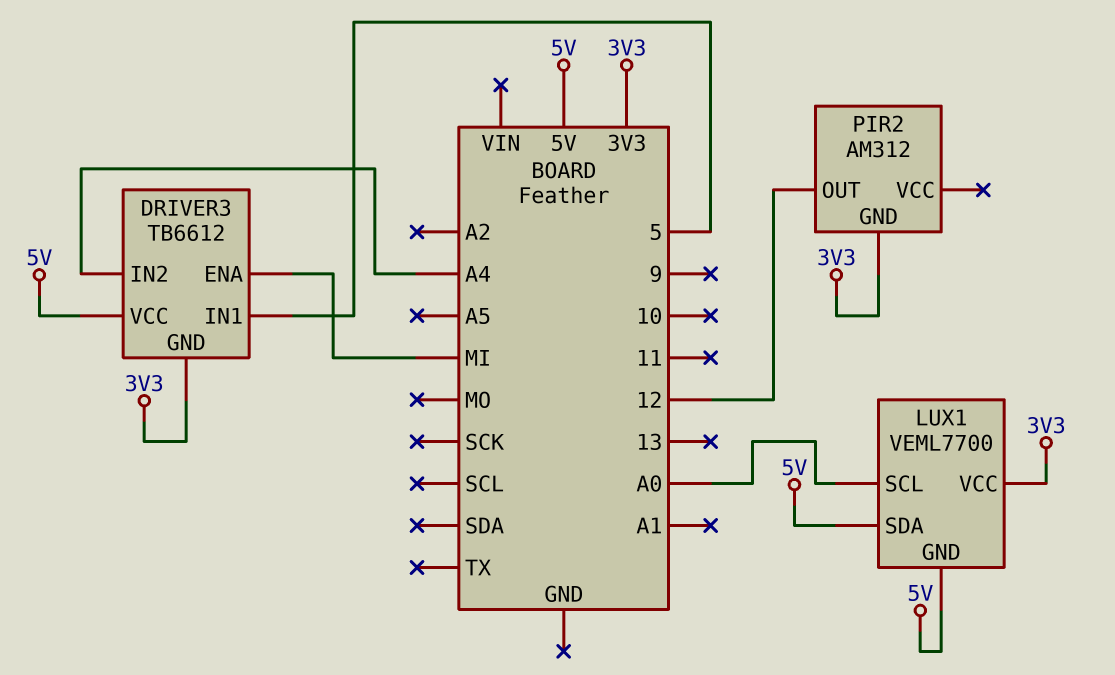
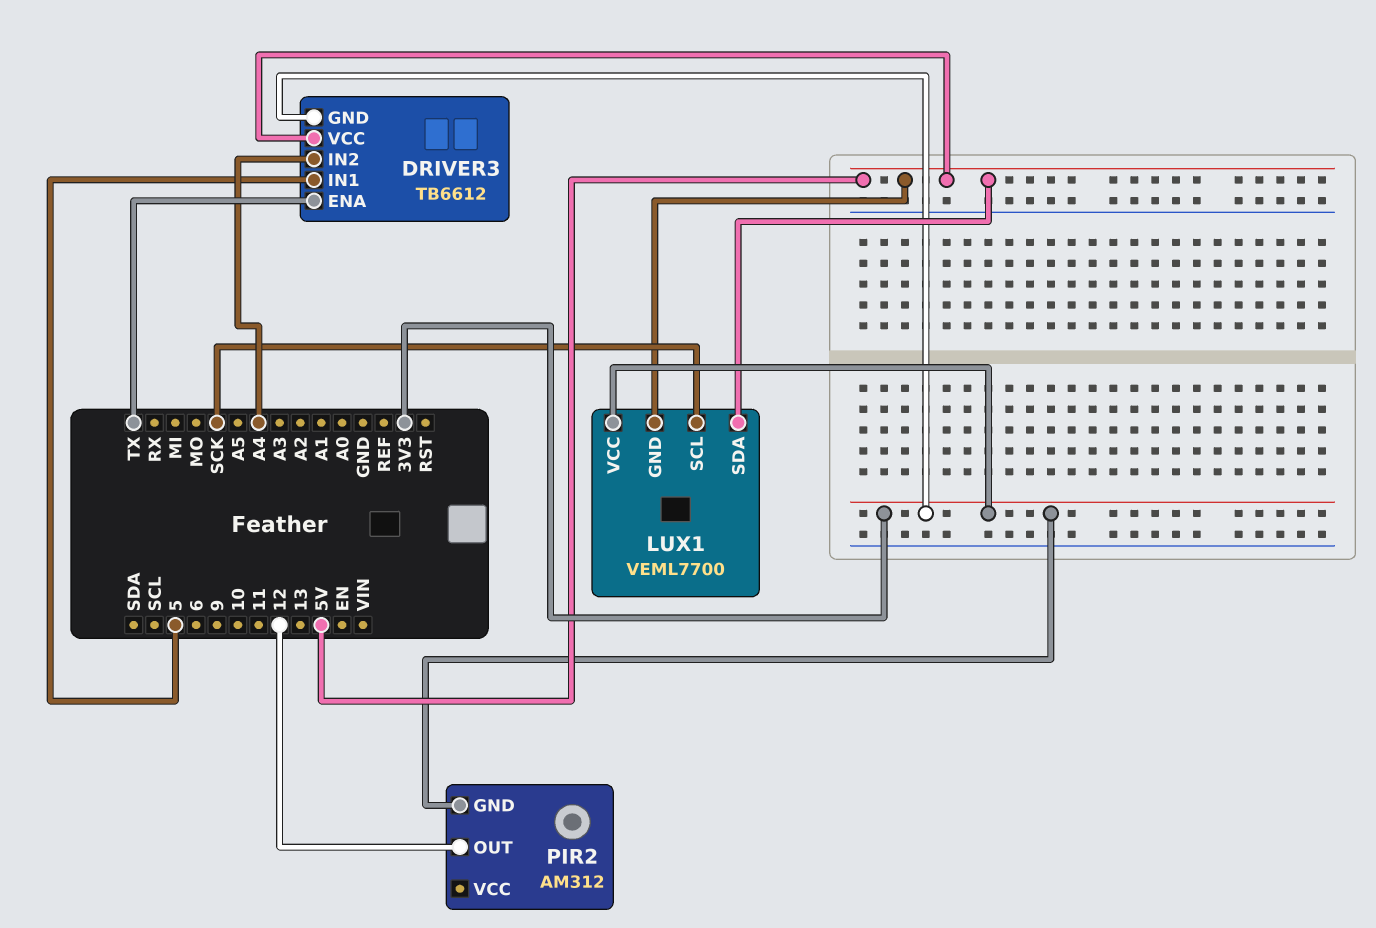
DRIVER3 pin ENA: MI -> TX
LUX1 pin SCL: A0 -> SCK

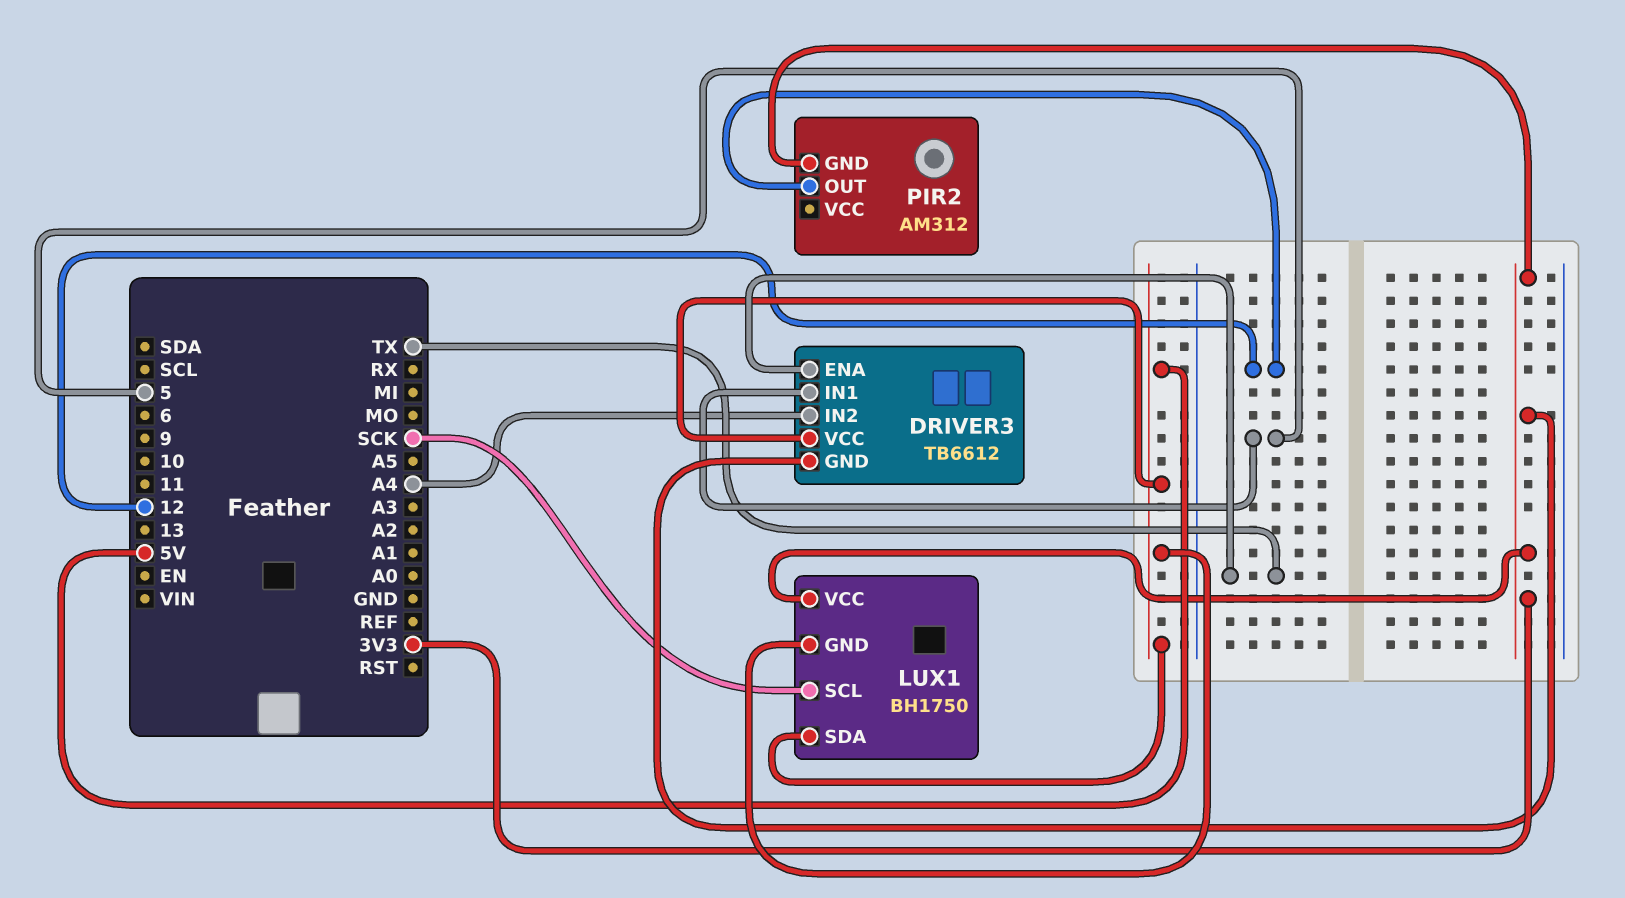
LUX1: VEML7700 -> BH1750

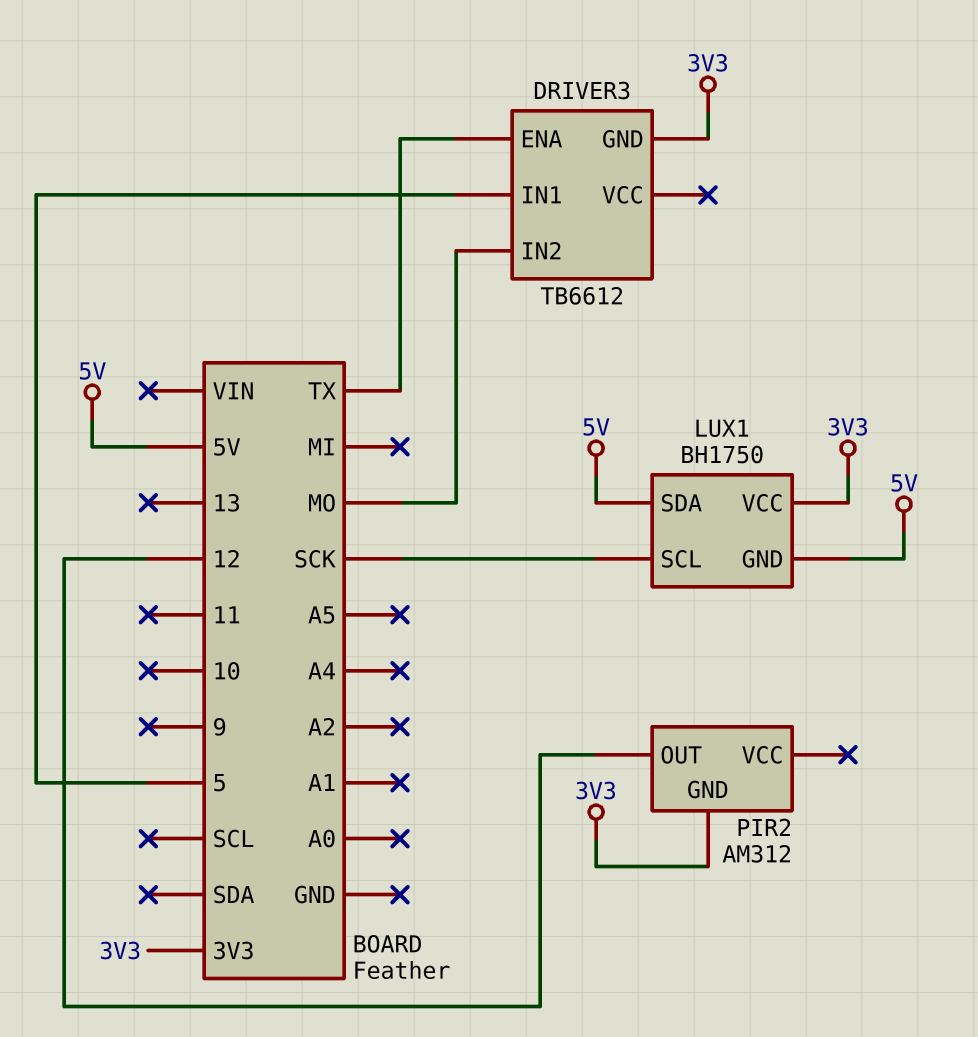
DRIVER3 pin IN2: A4 -> MO
DRIVER3 pin VCC: 5V -> none

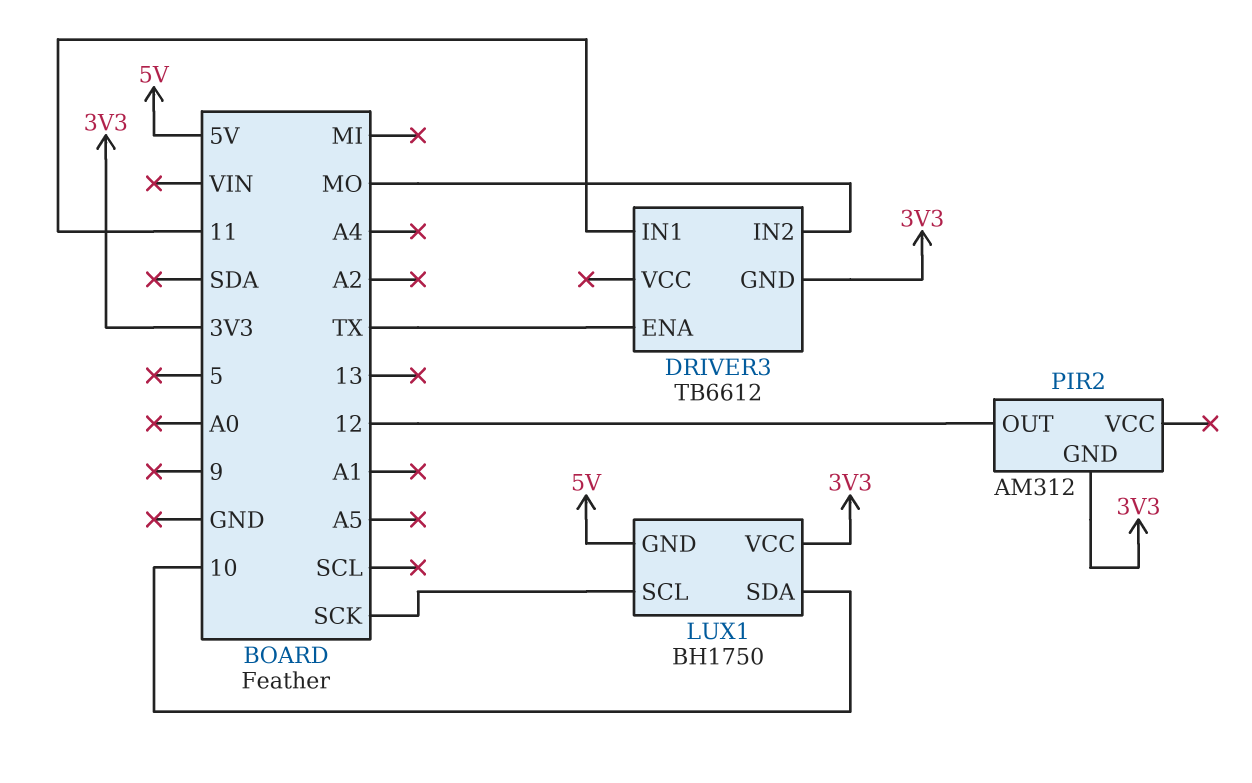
DRIVER3 pin IN1: 5 -> 11
LUX1 pin SDA: 5V -> 10

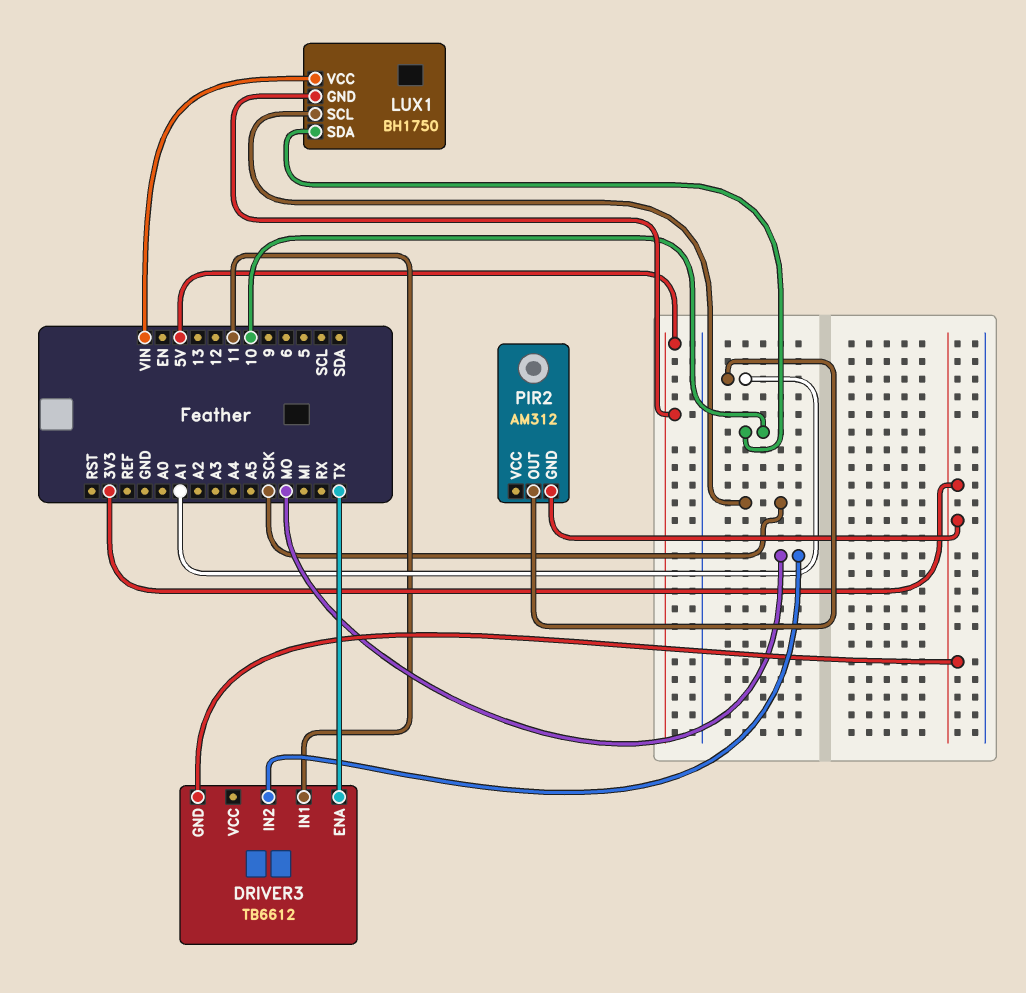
LUX1 pin VCC: 3V3 -> VIN
PIR2 pin OUT: 12 -> A1

